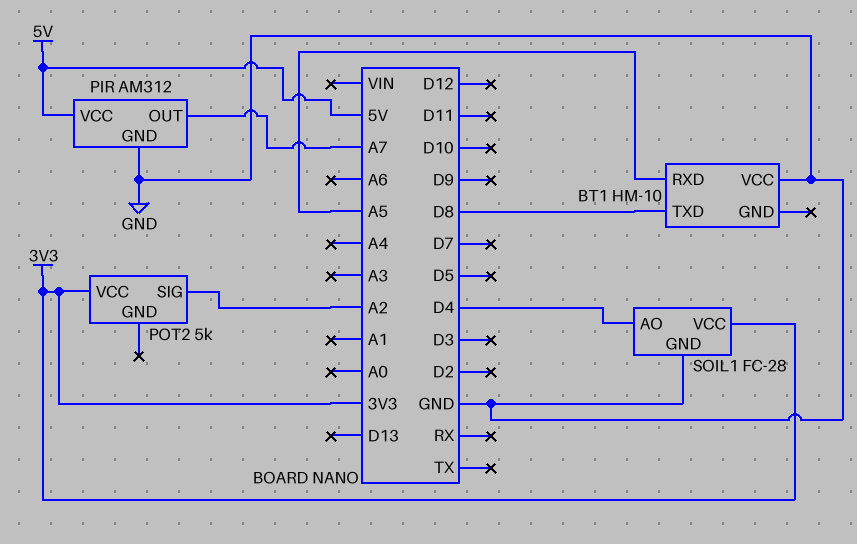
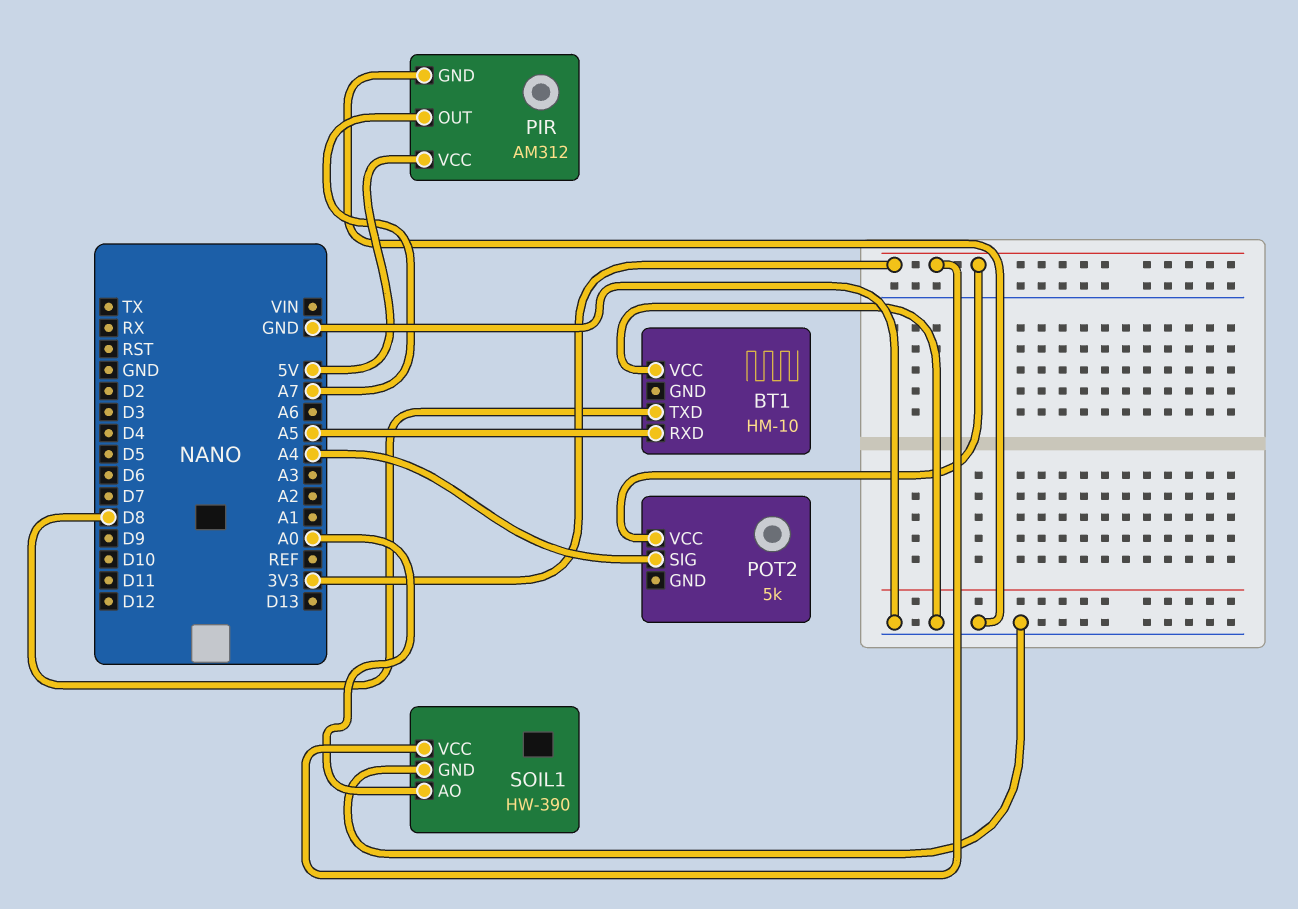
POT2 pin SIG: A2 -> A4
SOIL1: FC-28 -> HW-390
SOIL1 pin AO: D4 -> A0

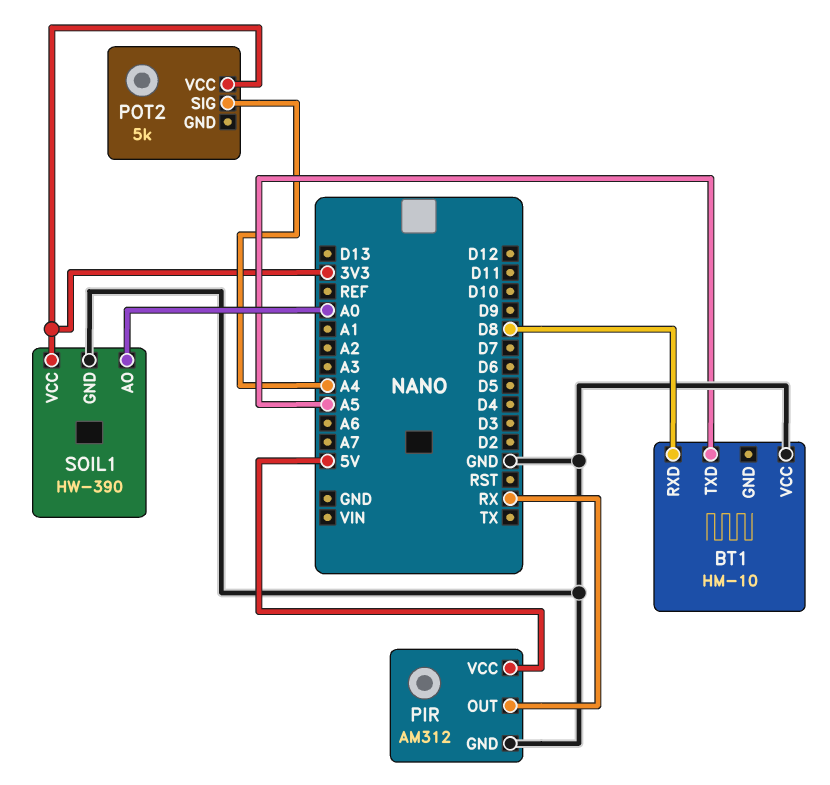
BT1 pin RXD: A5 -> D8
BT1 pin TXD: D8 -> A5
PIR pin OUT: A7 -> RX

